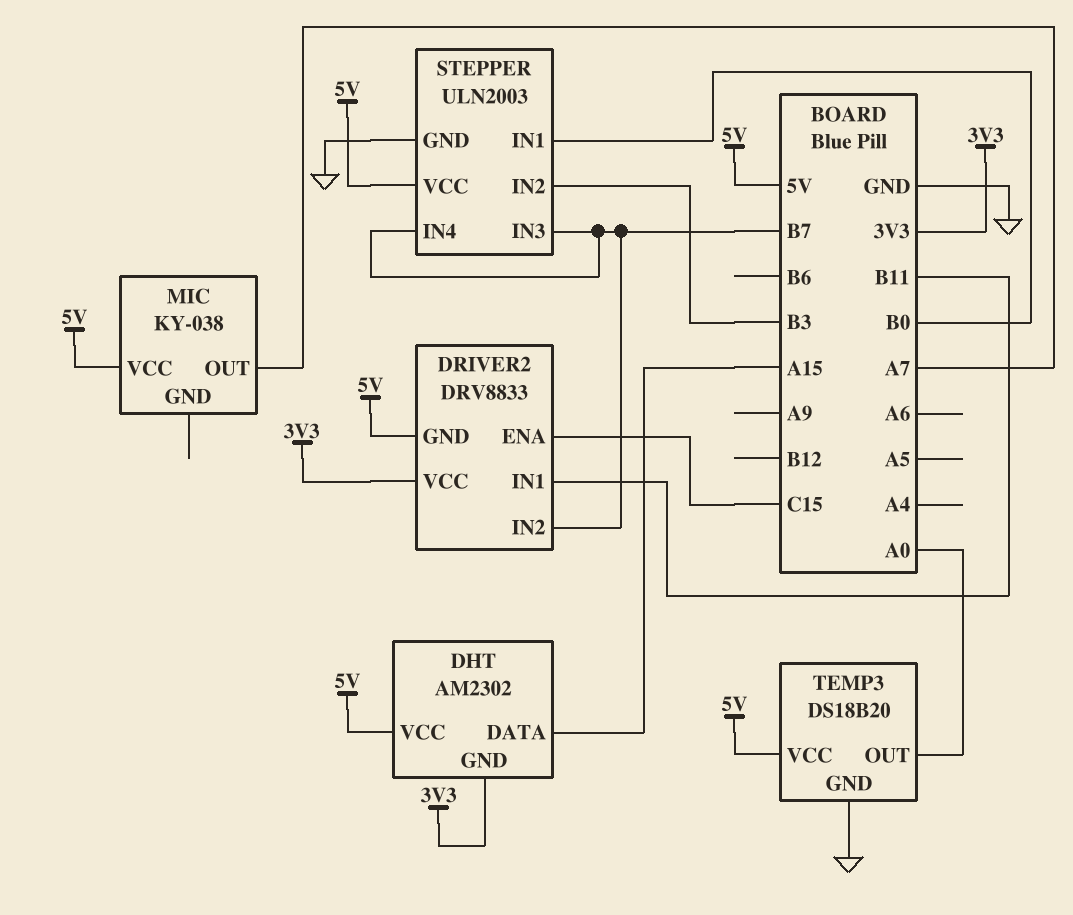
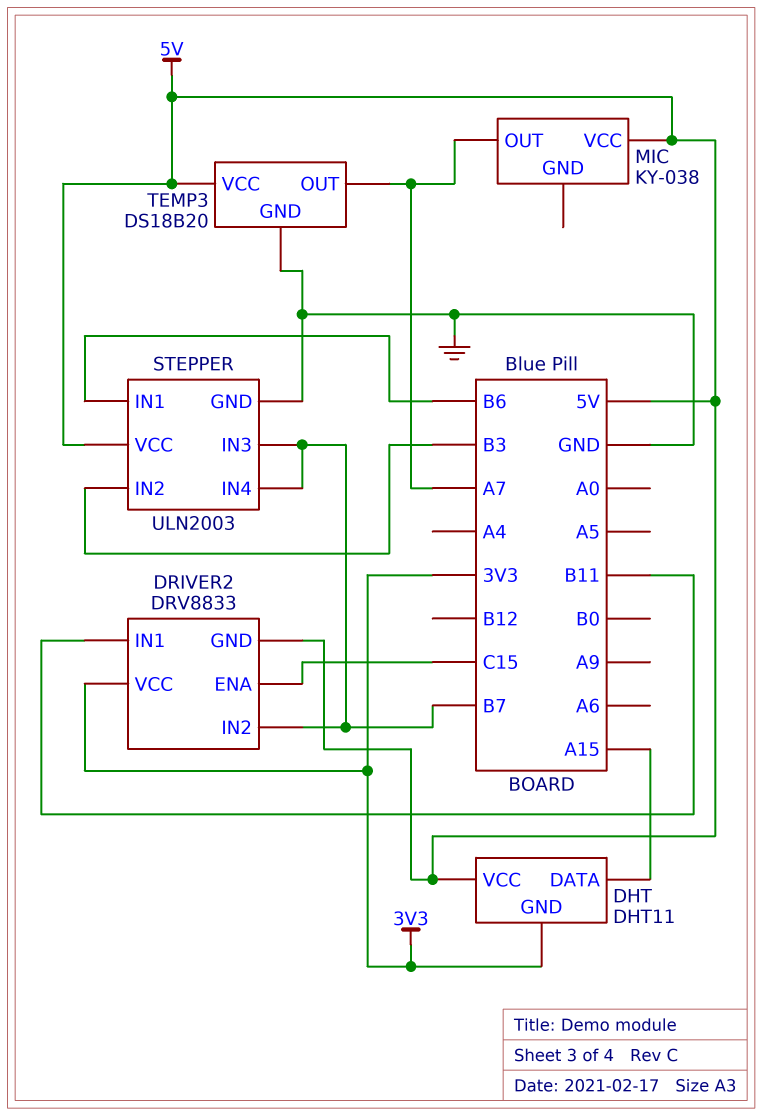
DHT: AM2302 -> DHT11
STEPPER pin IN1: B0 -> B6
TEMP3 pin OUT: A0 -> A7

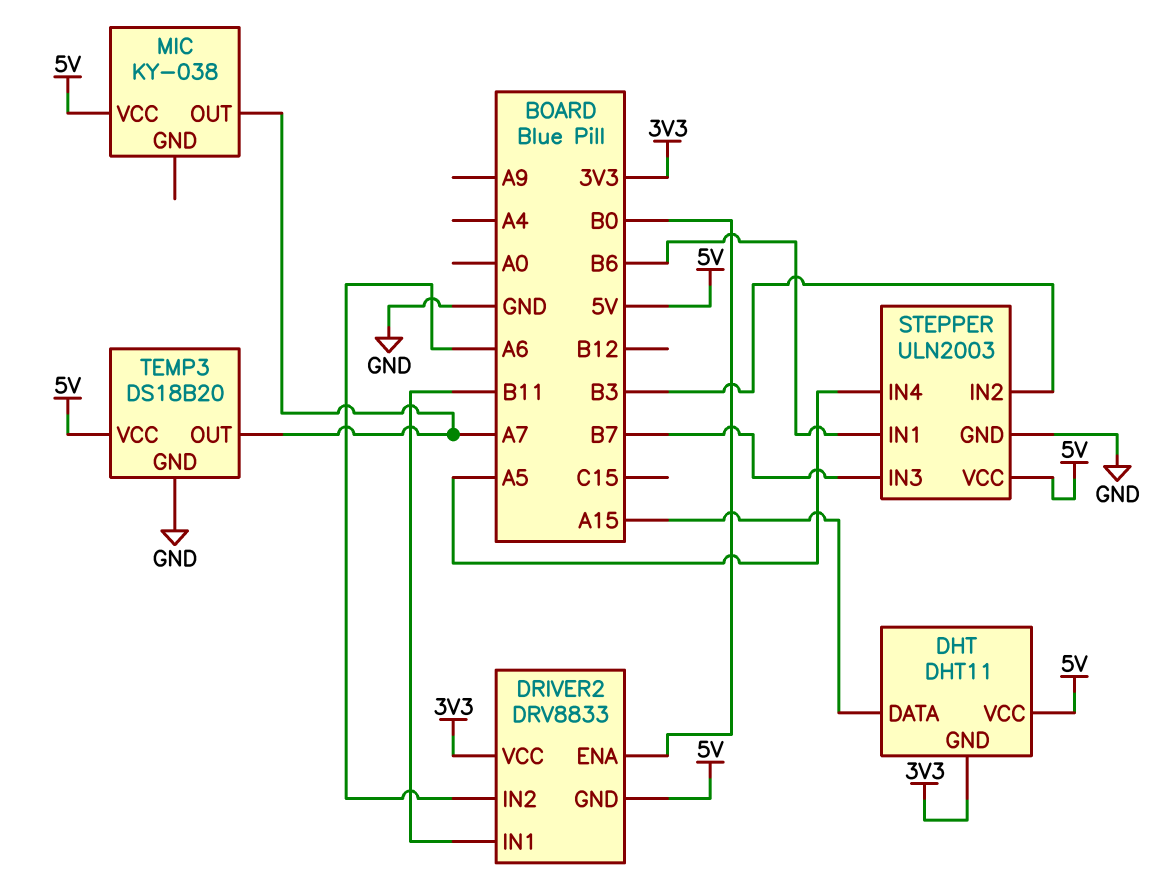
DRIVER2 pin ENA: C15 -> B0
DRIVER2 pin IN2: B7 -> A6
STEPPER pin IN4: B7 -> A5

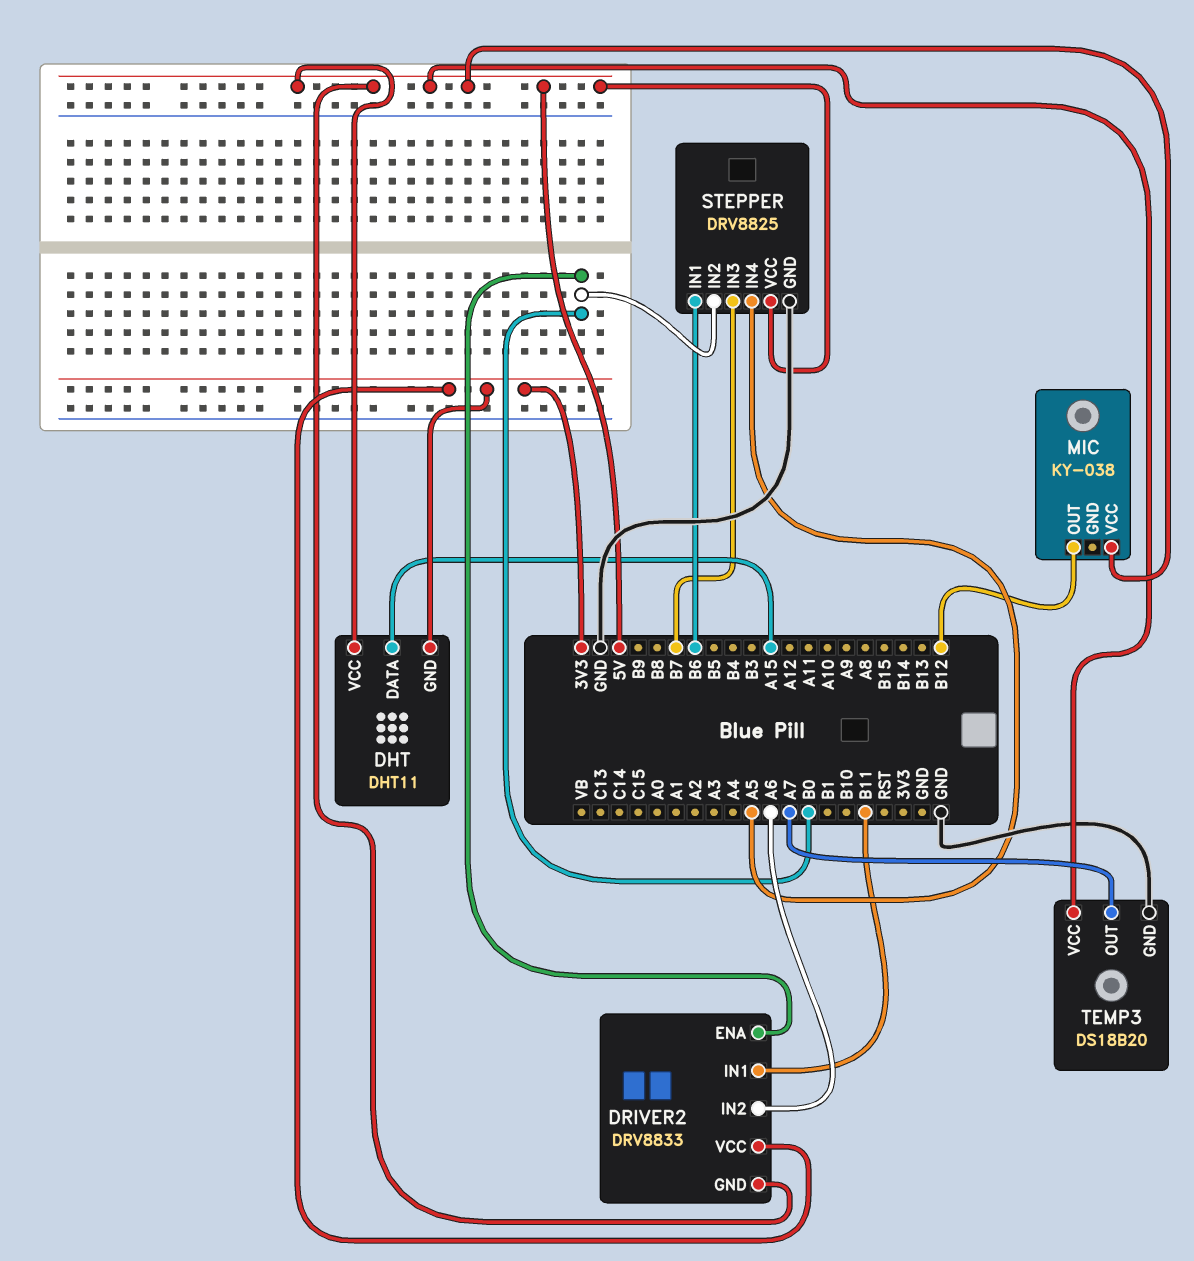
MIC pin OUT: A7 -> B12
STEPPER: ULN2003 -> DRV8825
STEPPER pin IN2: B3 -> B0

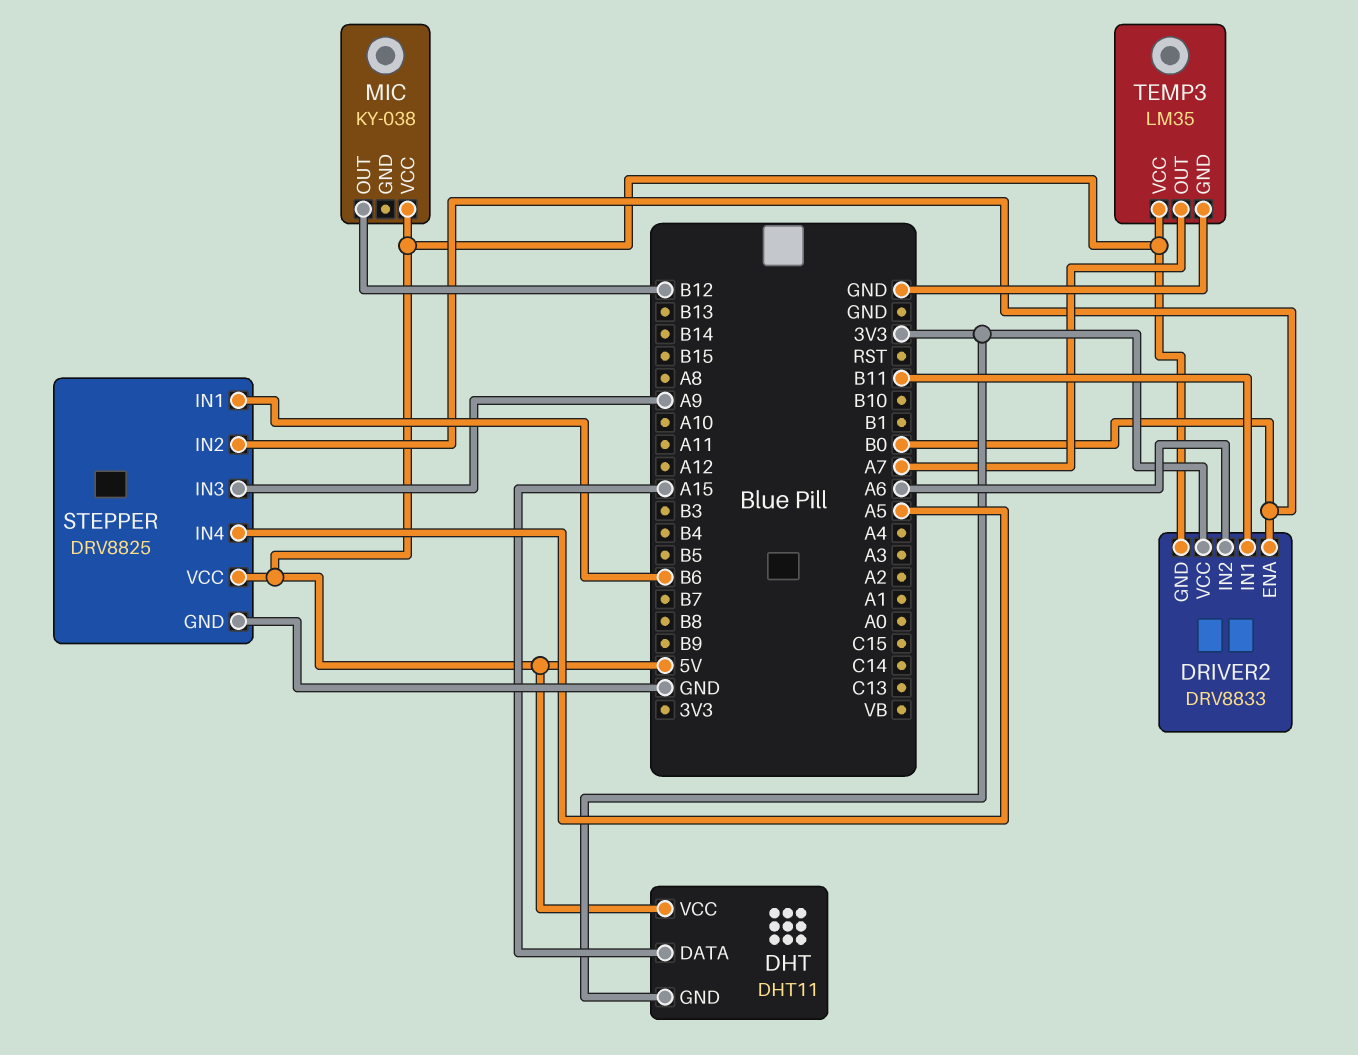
STEPPER pin IN3: B7 -> A9
TEMP3: DS18B20 -> LM35

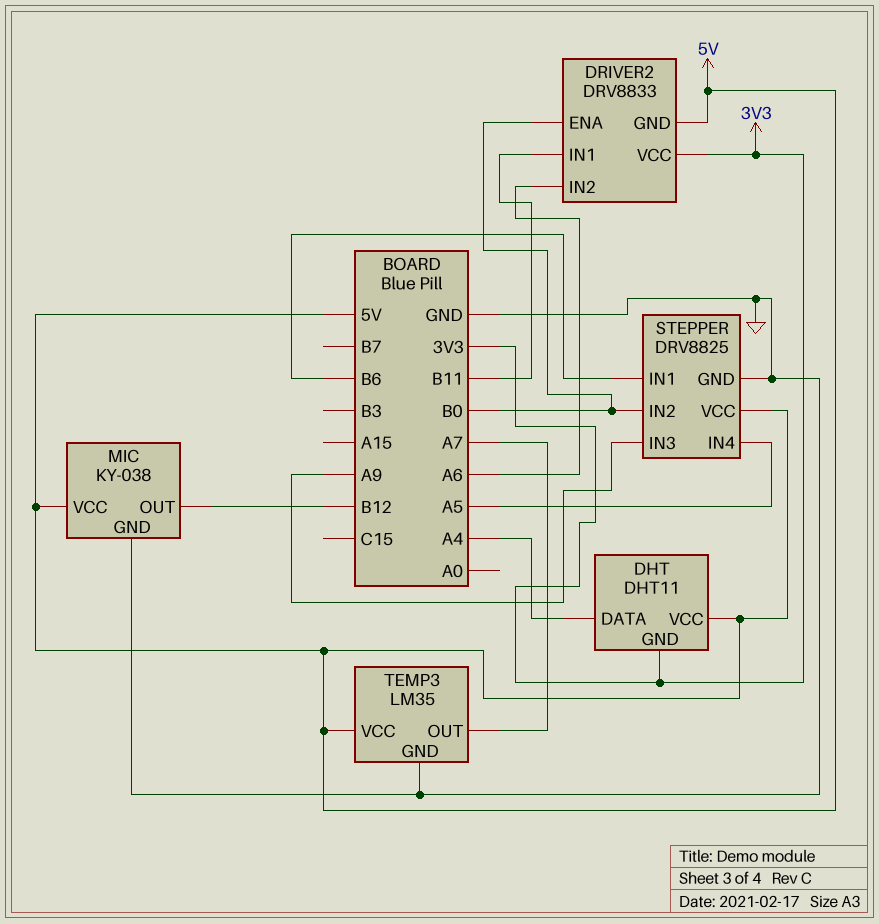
DHT pin DATA: A15 -> A4
MIC pin GND: none -> GND

